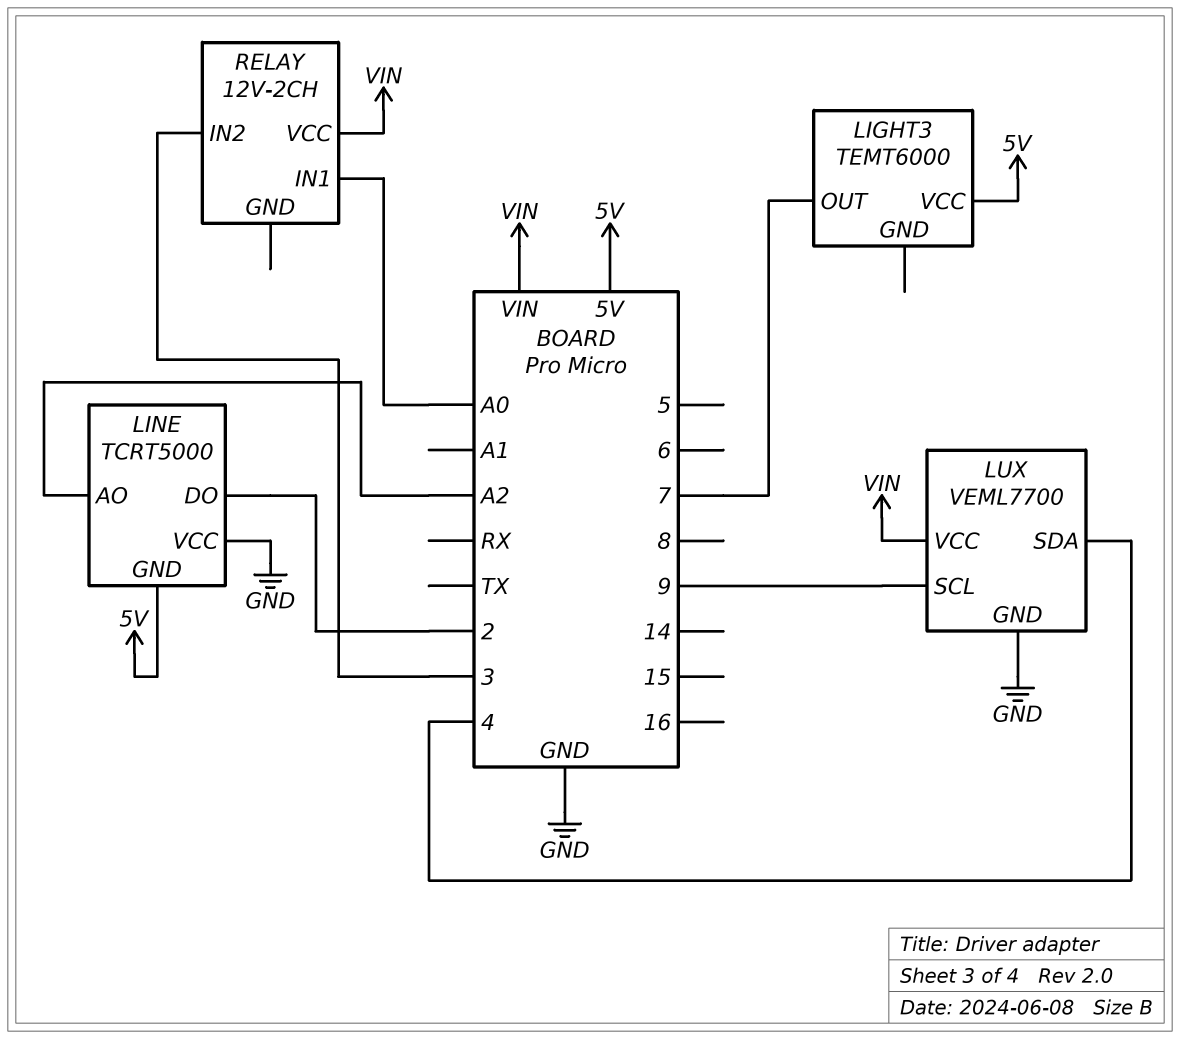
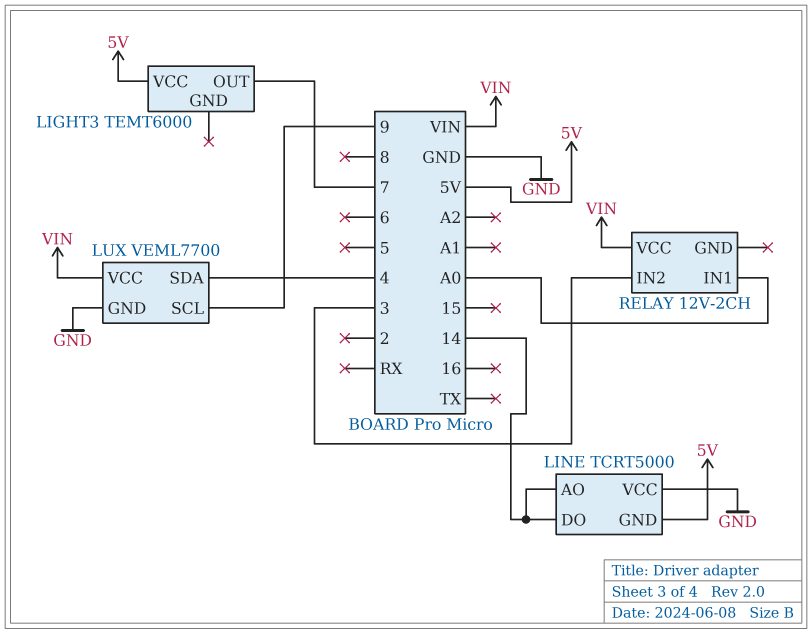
LINE pin AO: A2 -> 14
LINE pin DO: 2 -> 14

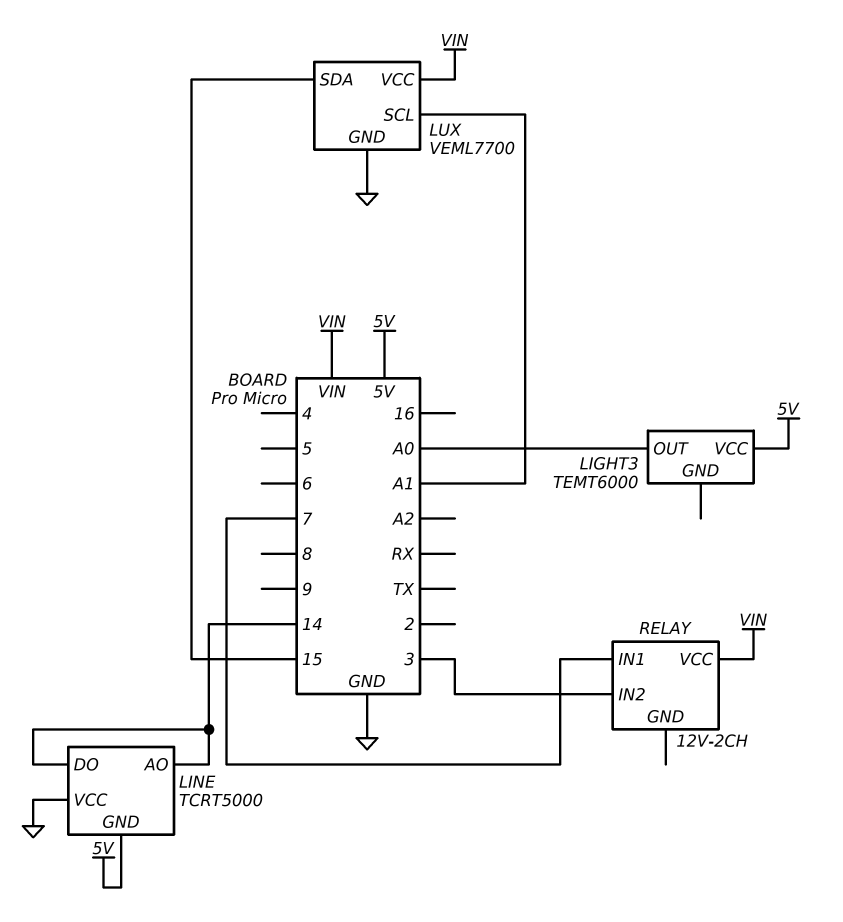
LIGHT3 pin OUT: 7 -> A0
LUX pin SCL: 9 -> A1
LUX pin SDA: 4 -> 15
RELAY pin IN1: A0 -> 7

